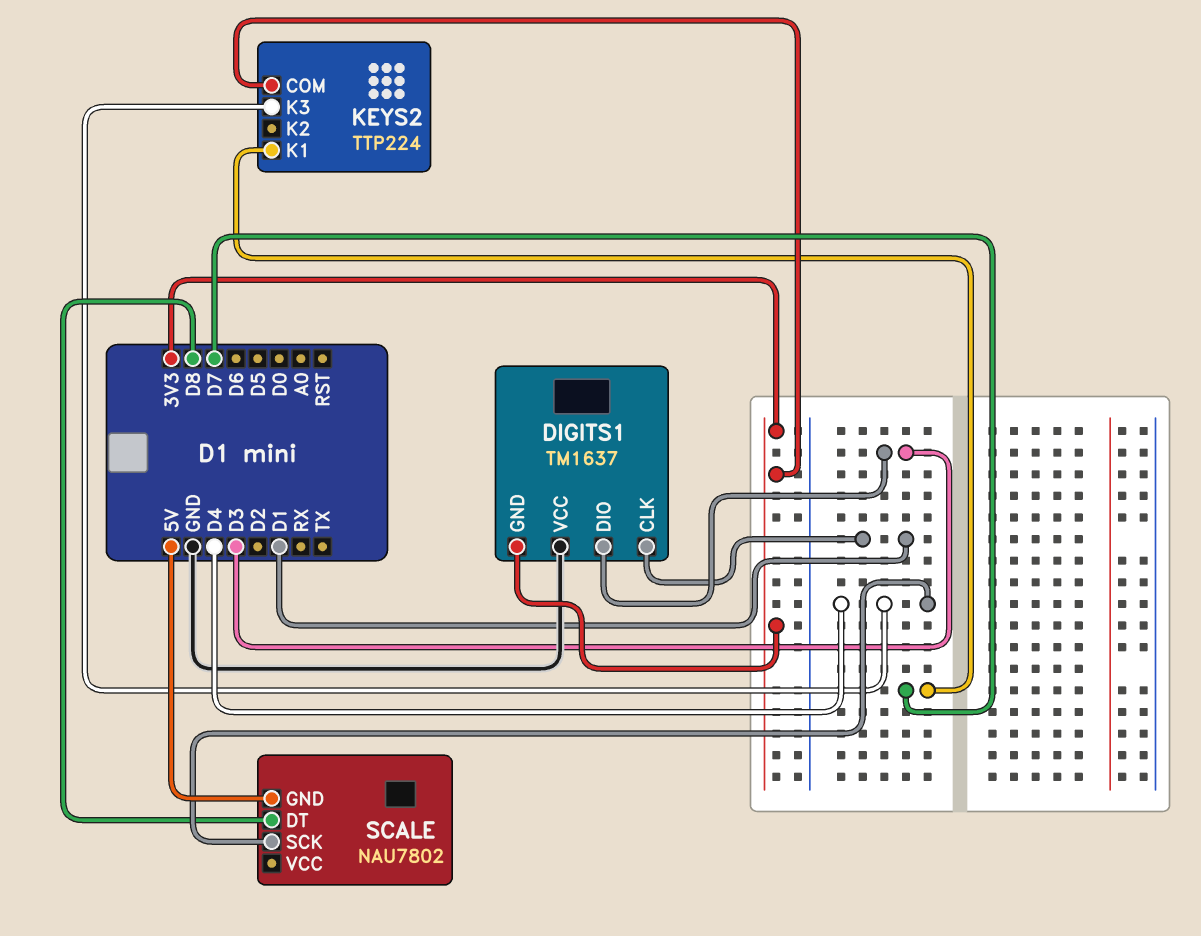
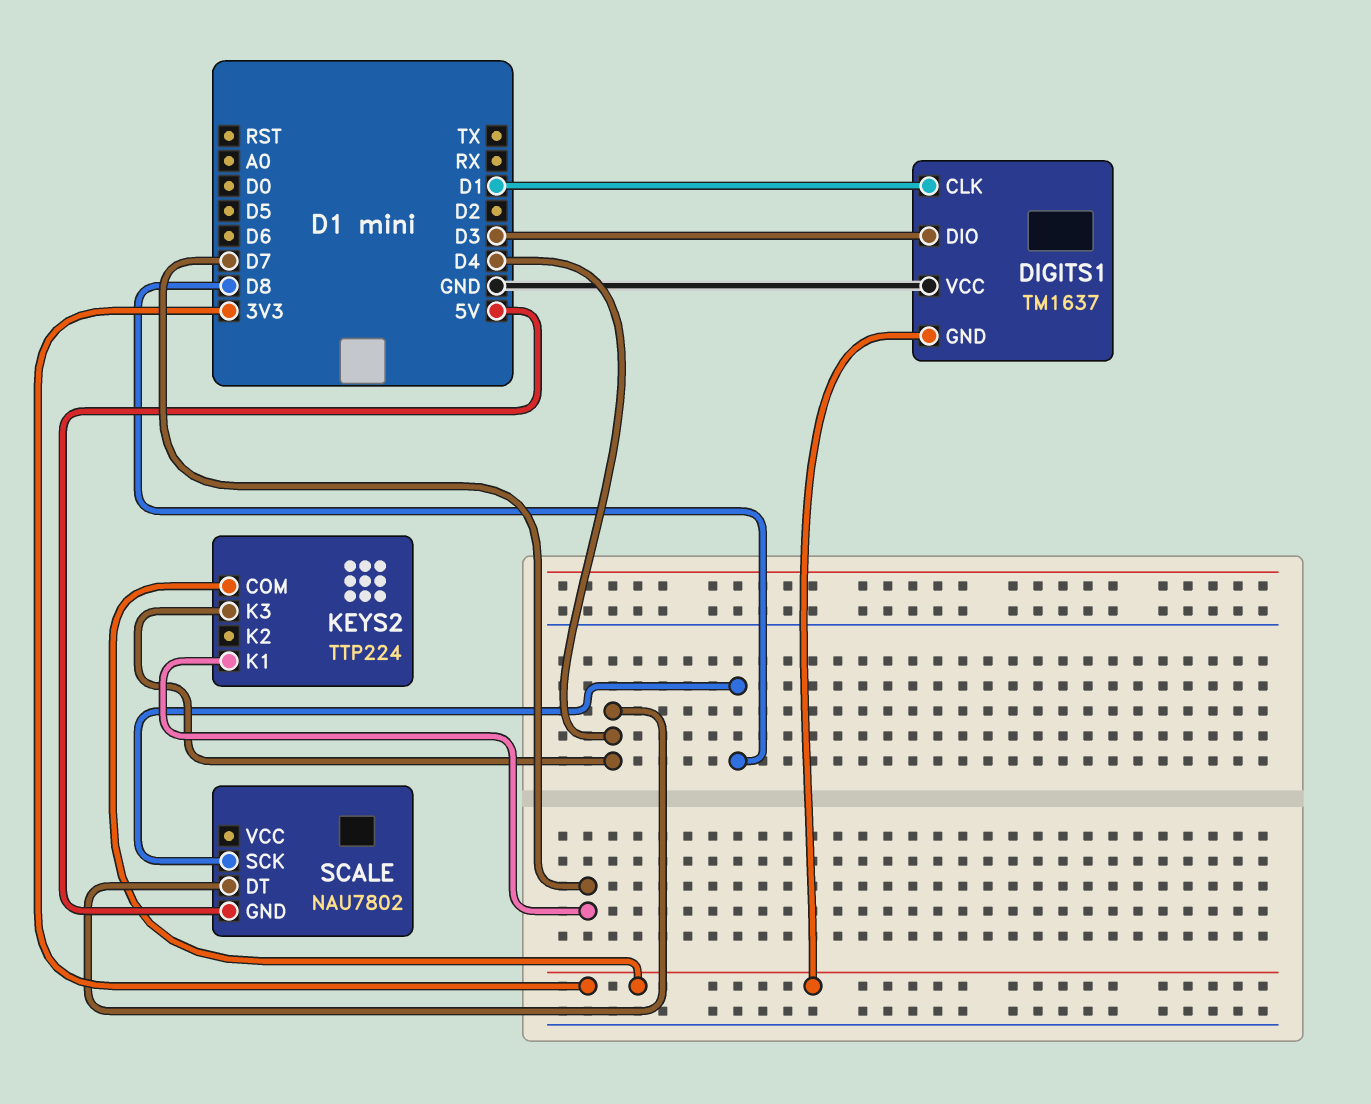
SCALE pin DT: D8 -> D4
SCALE pin SCK: D4 -> D8

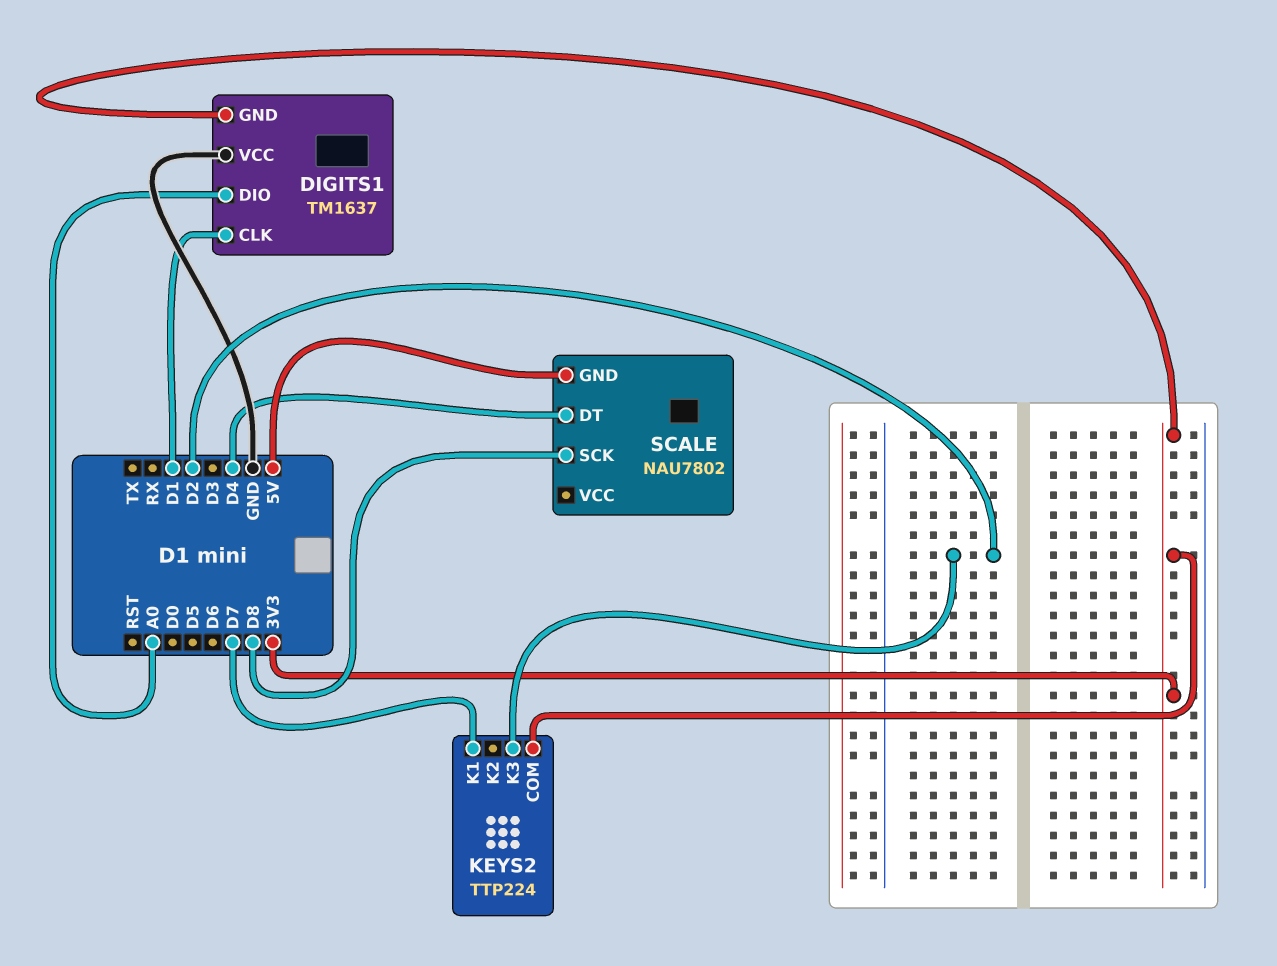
DIGITS1 pin DIO: D3 -> A0
KEYS2 pin K3: D4 -> D2

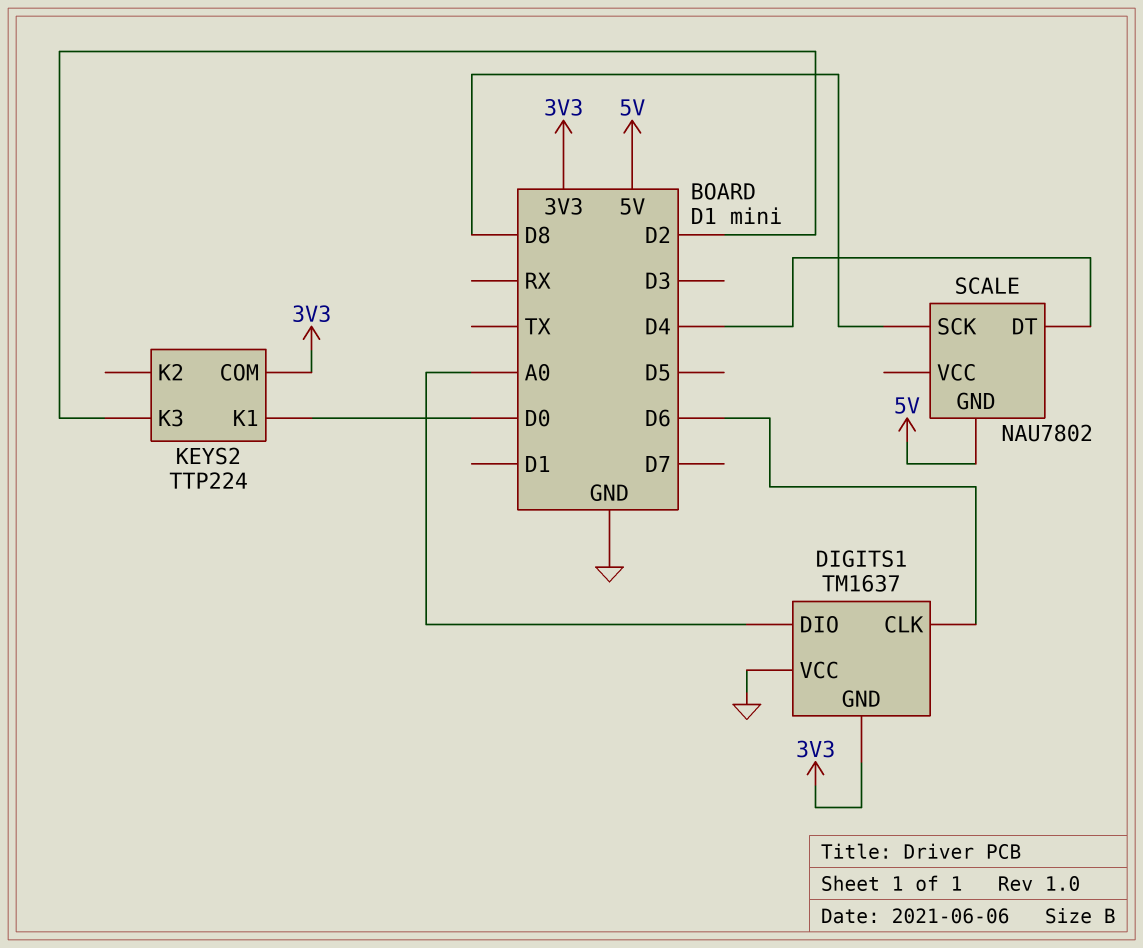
DIGITS1 pin CLK: D1 -> D6
KEYS2 pin K1: D7 -> D0

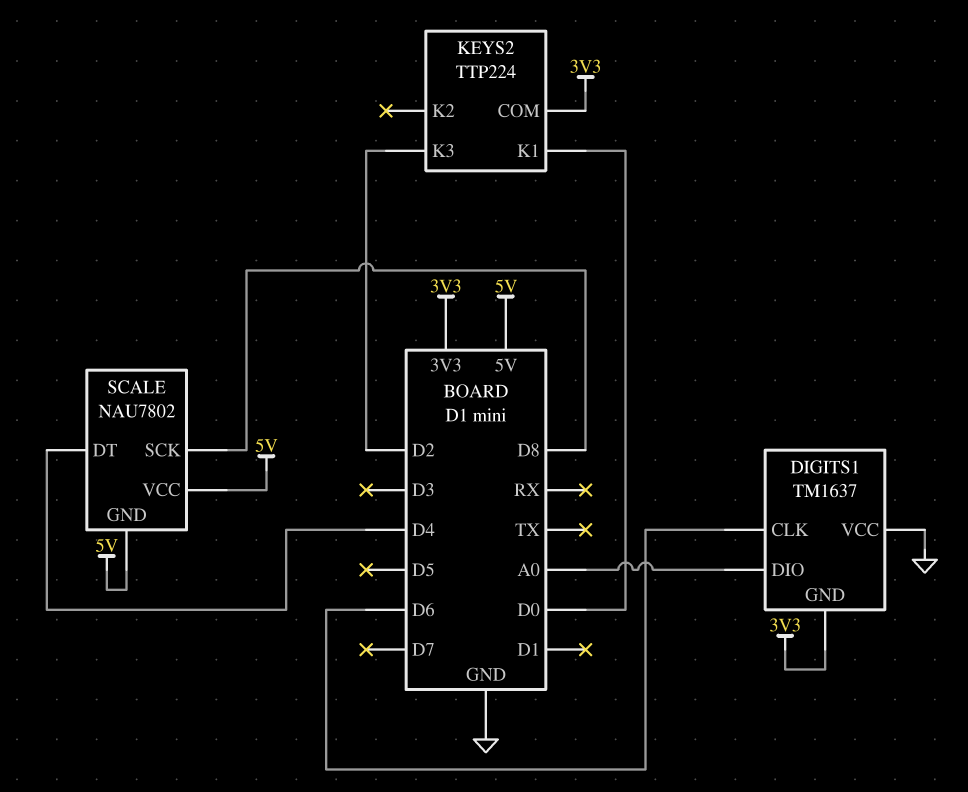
SCALE pin VCC: none -> 5V

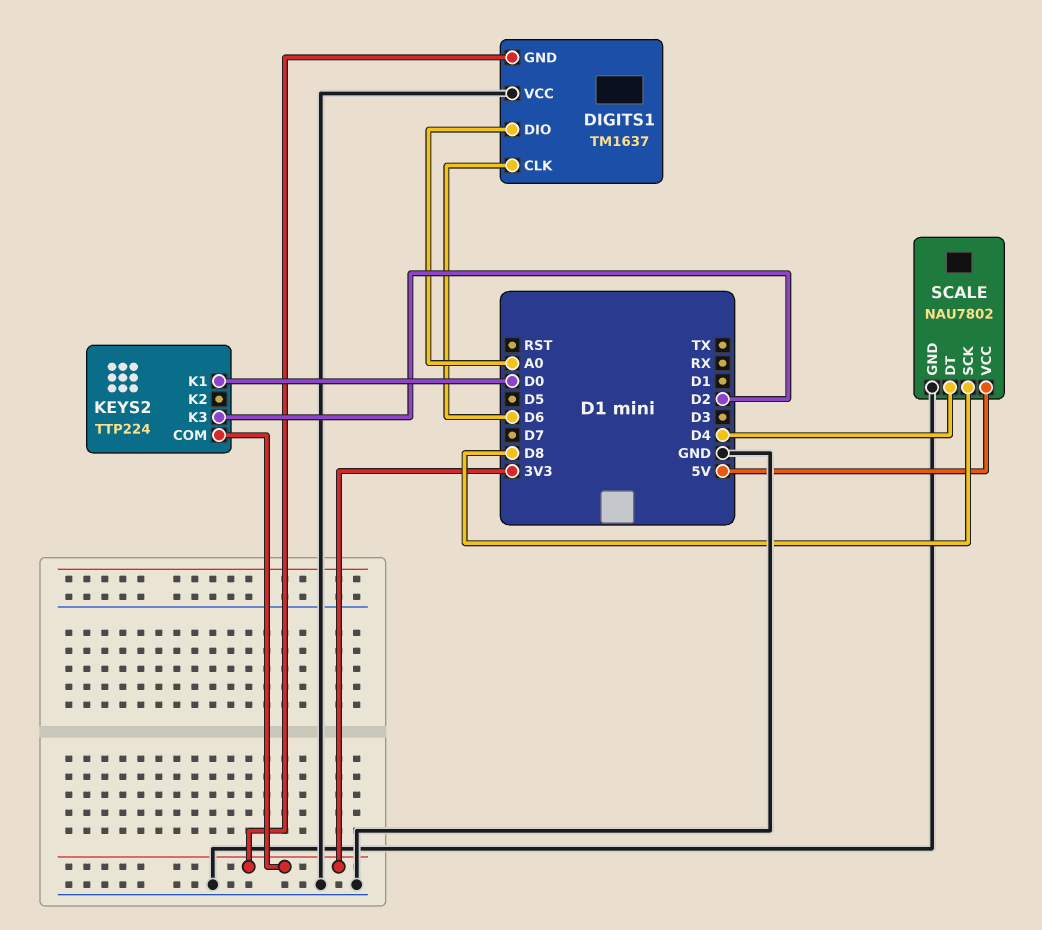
SCALE pin GND: 5V -> GND

